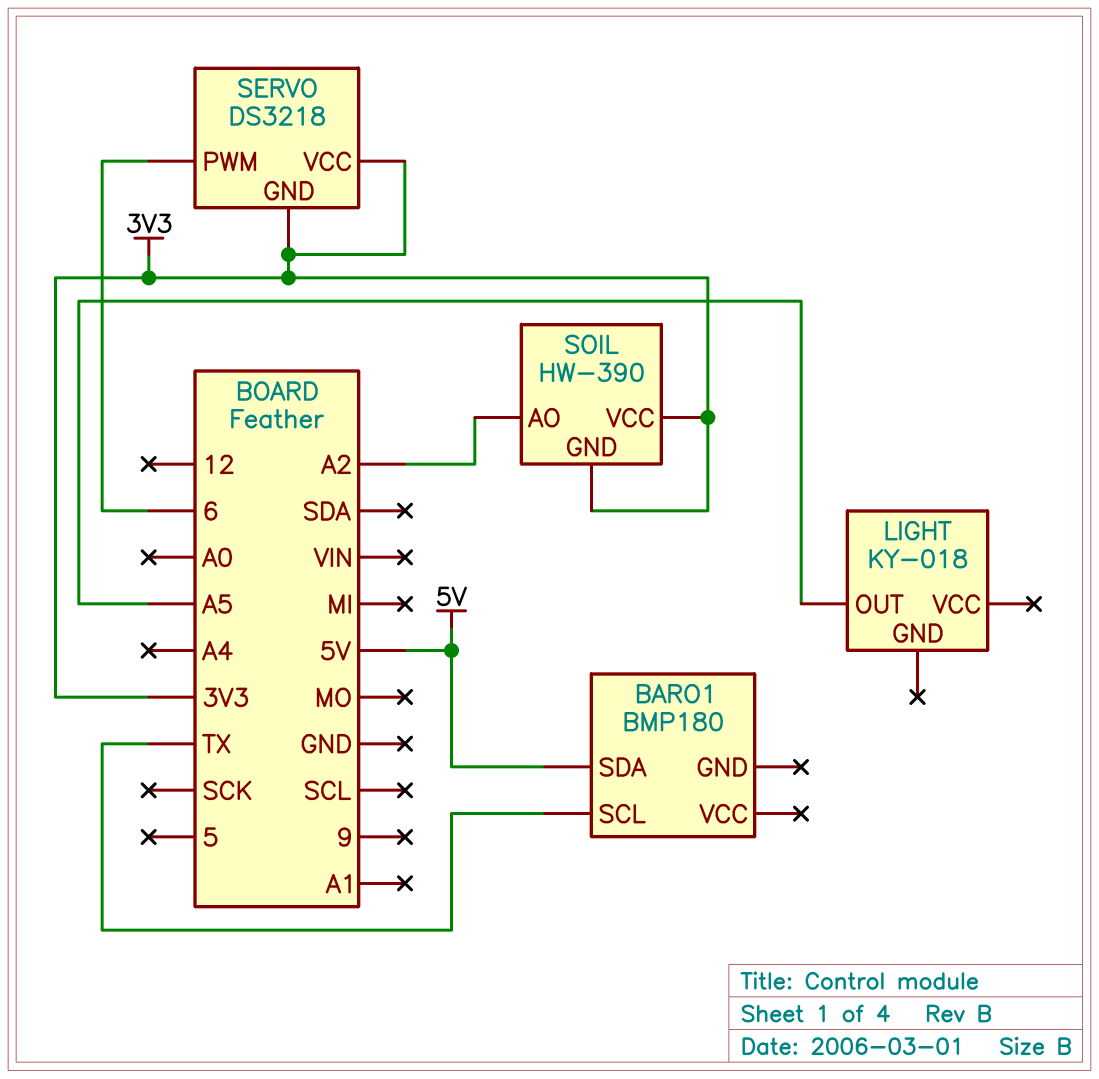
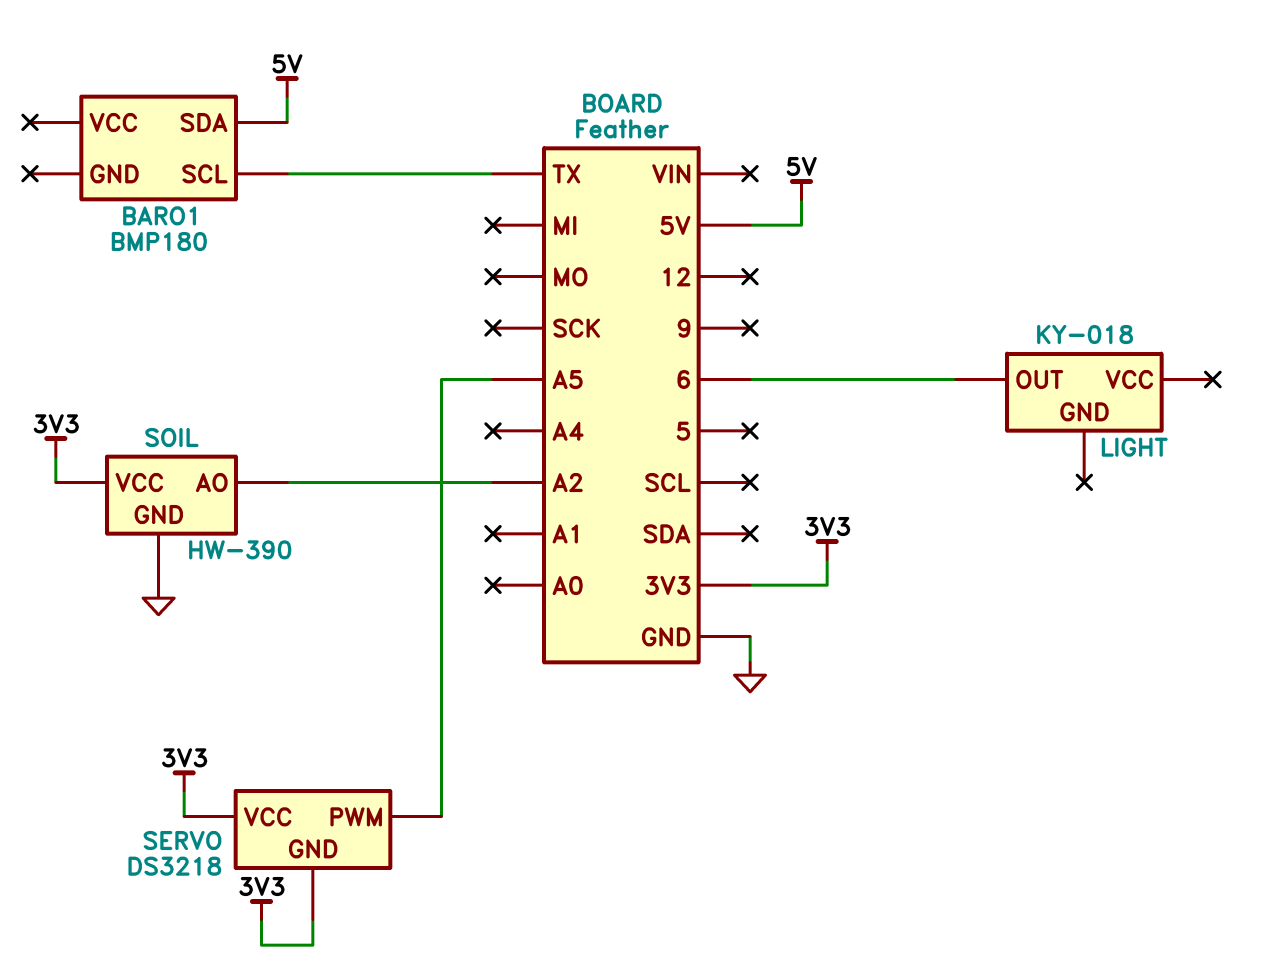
LIGHT pin OUT: A5 -> 6
SERVO pin PWM: 6 -> A5
SOIL pin GND: 3V3 -> GND

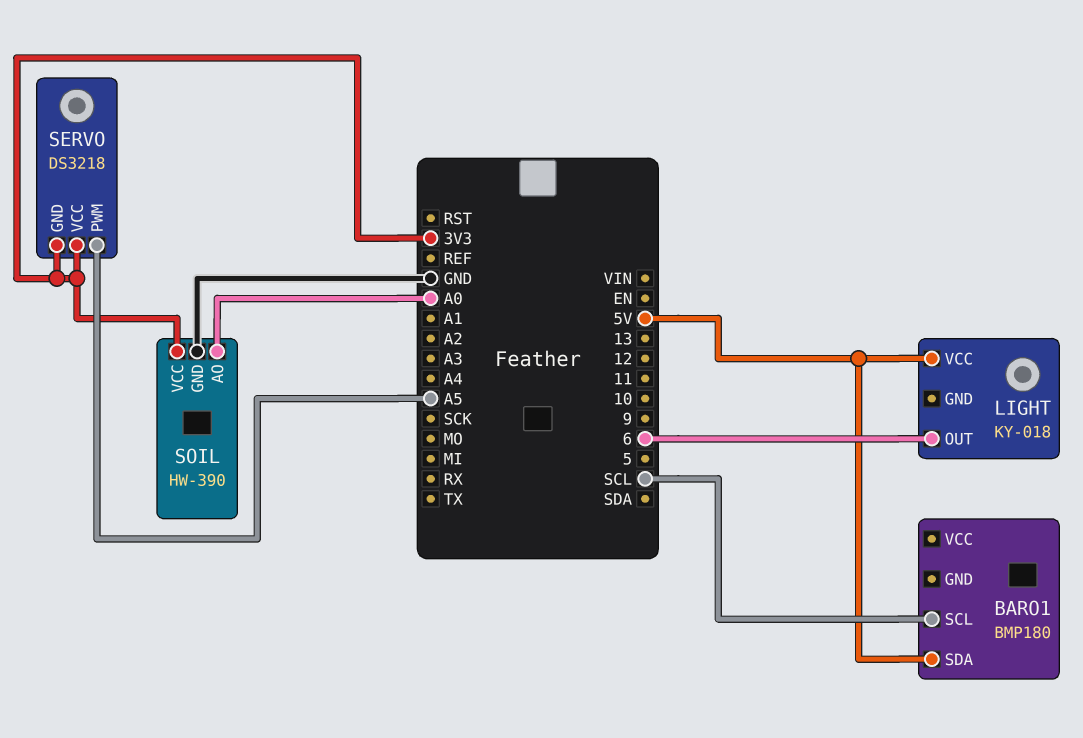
BARO1 pin SCL: TX -> SCL
LIGHT pin VCC: none -> 5V
SOIL pin AO: A2 -> A0

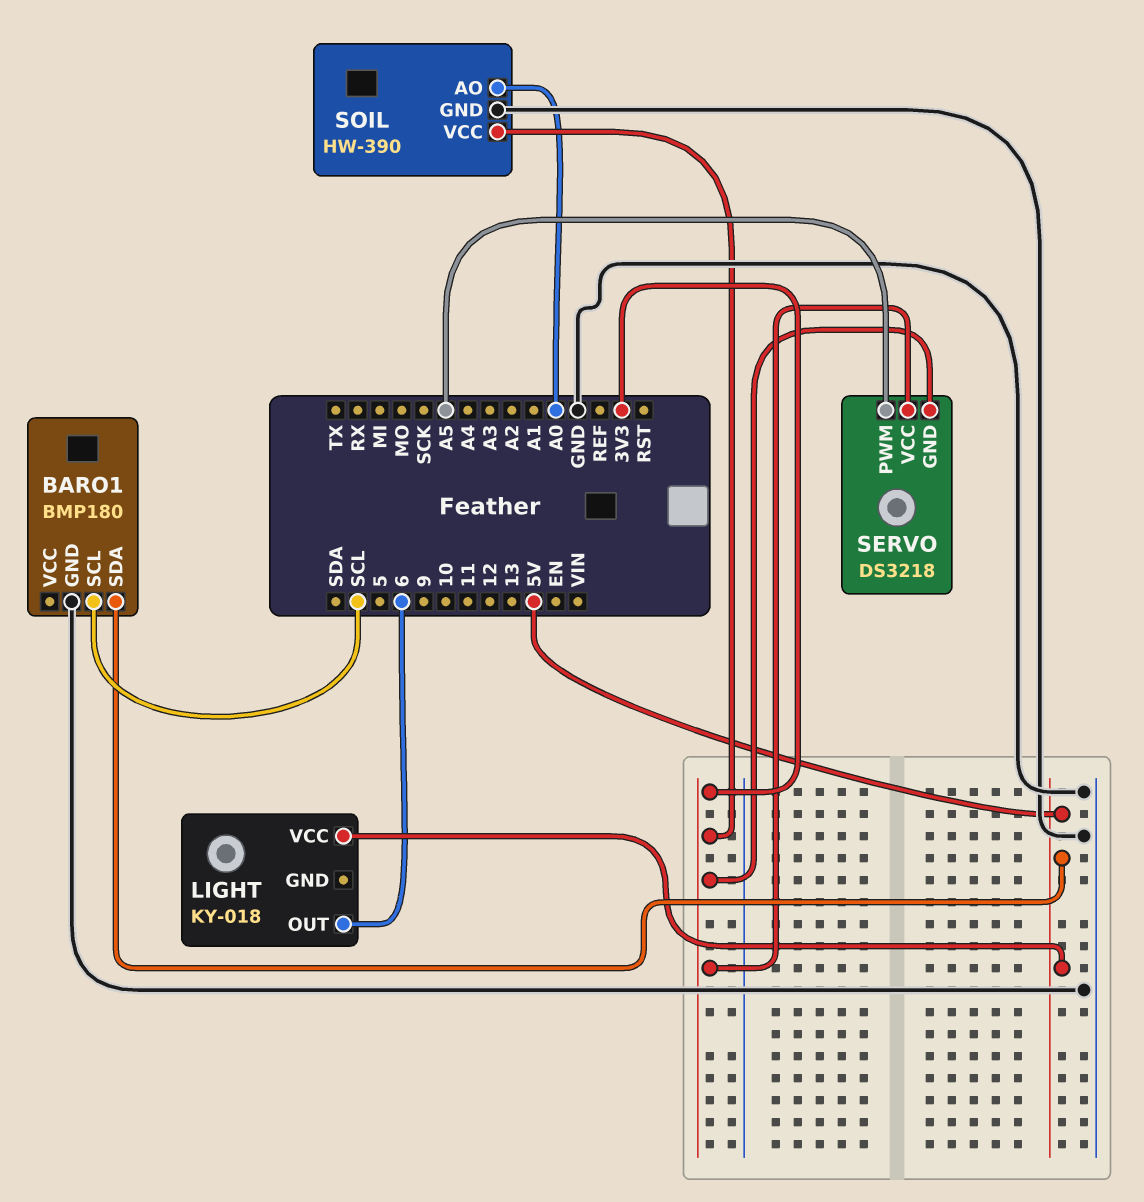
BARO1 pin GND: none -> GND

